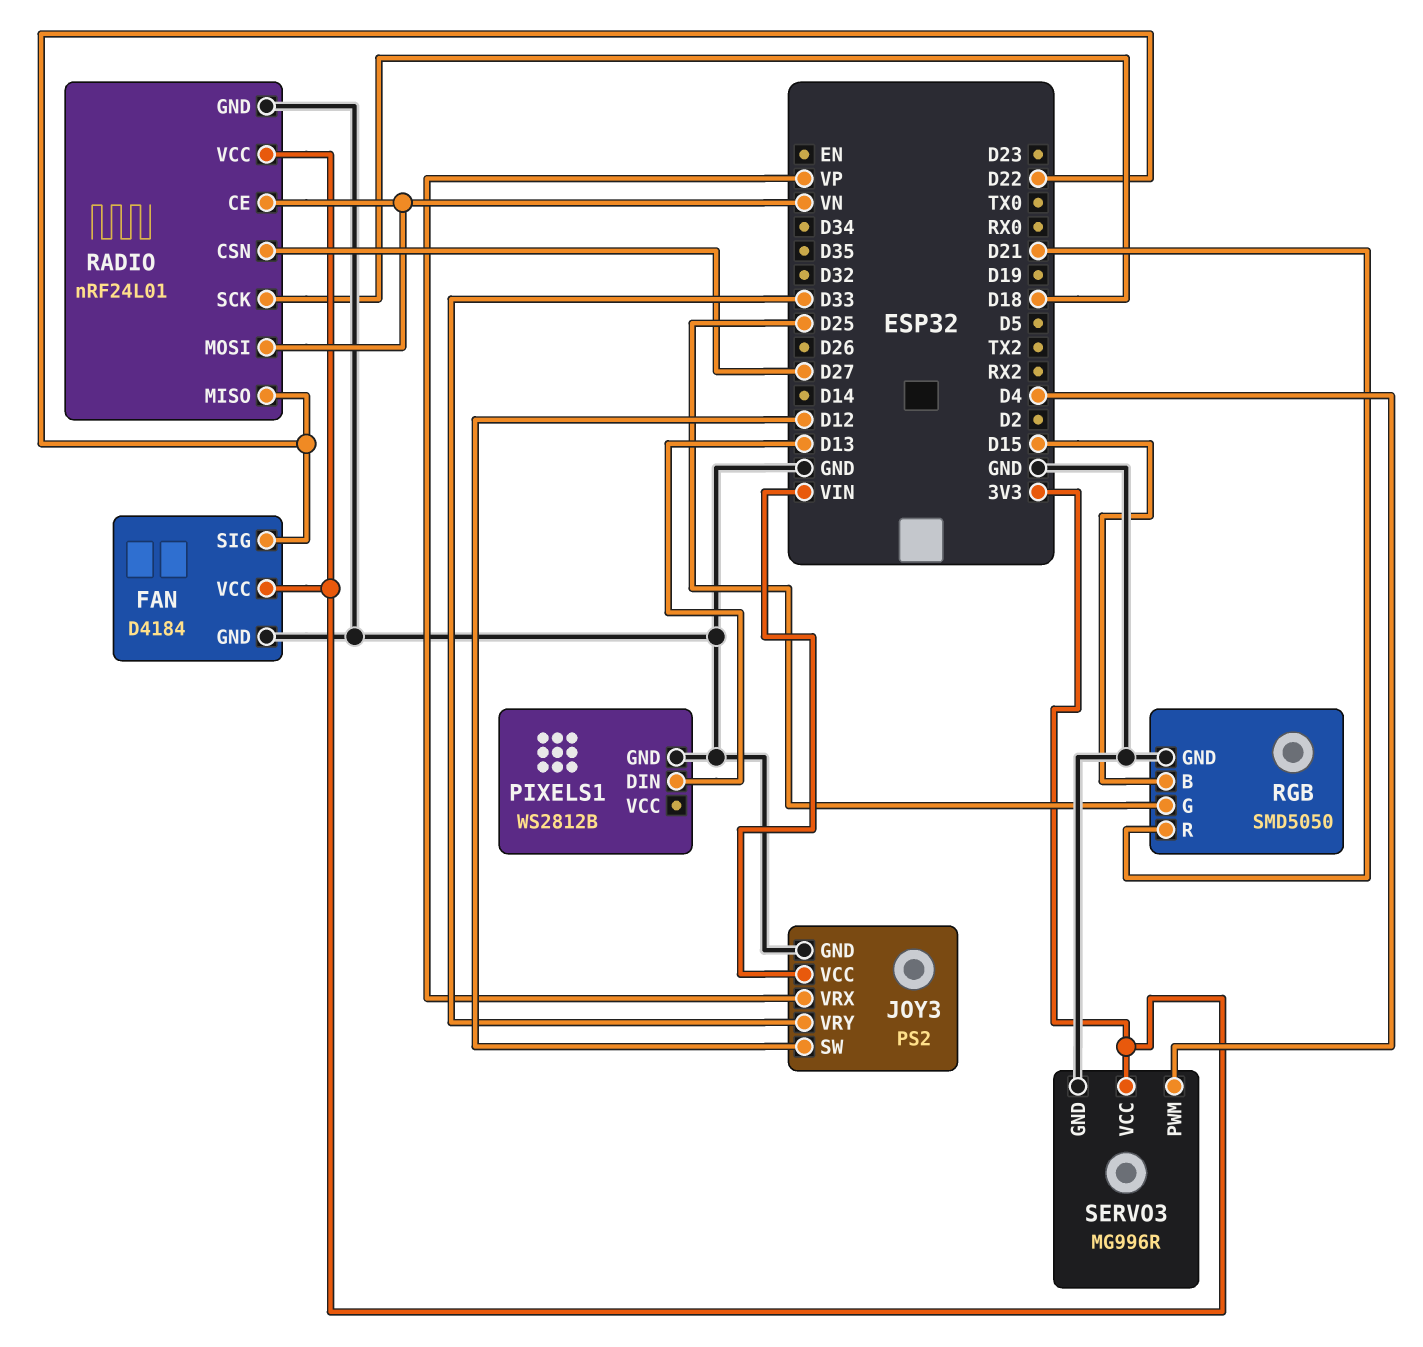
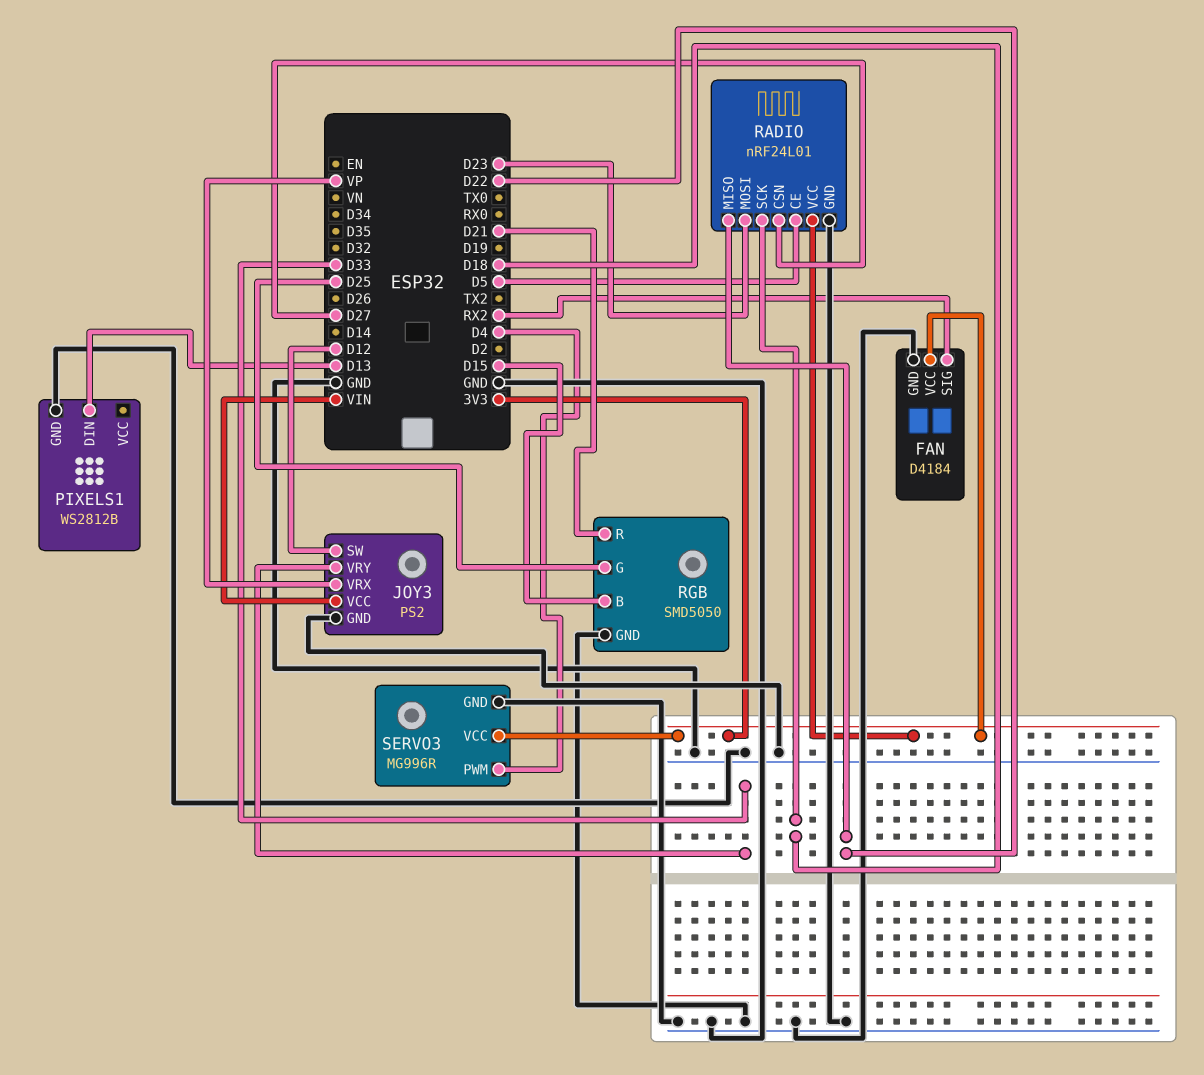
FAN pin SIG: D22 -> RX2
RADIO pin CE: VN -> D5
RADIO pin MOSI: VN -> D23

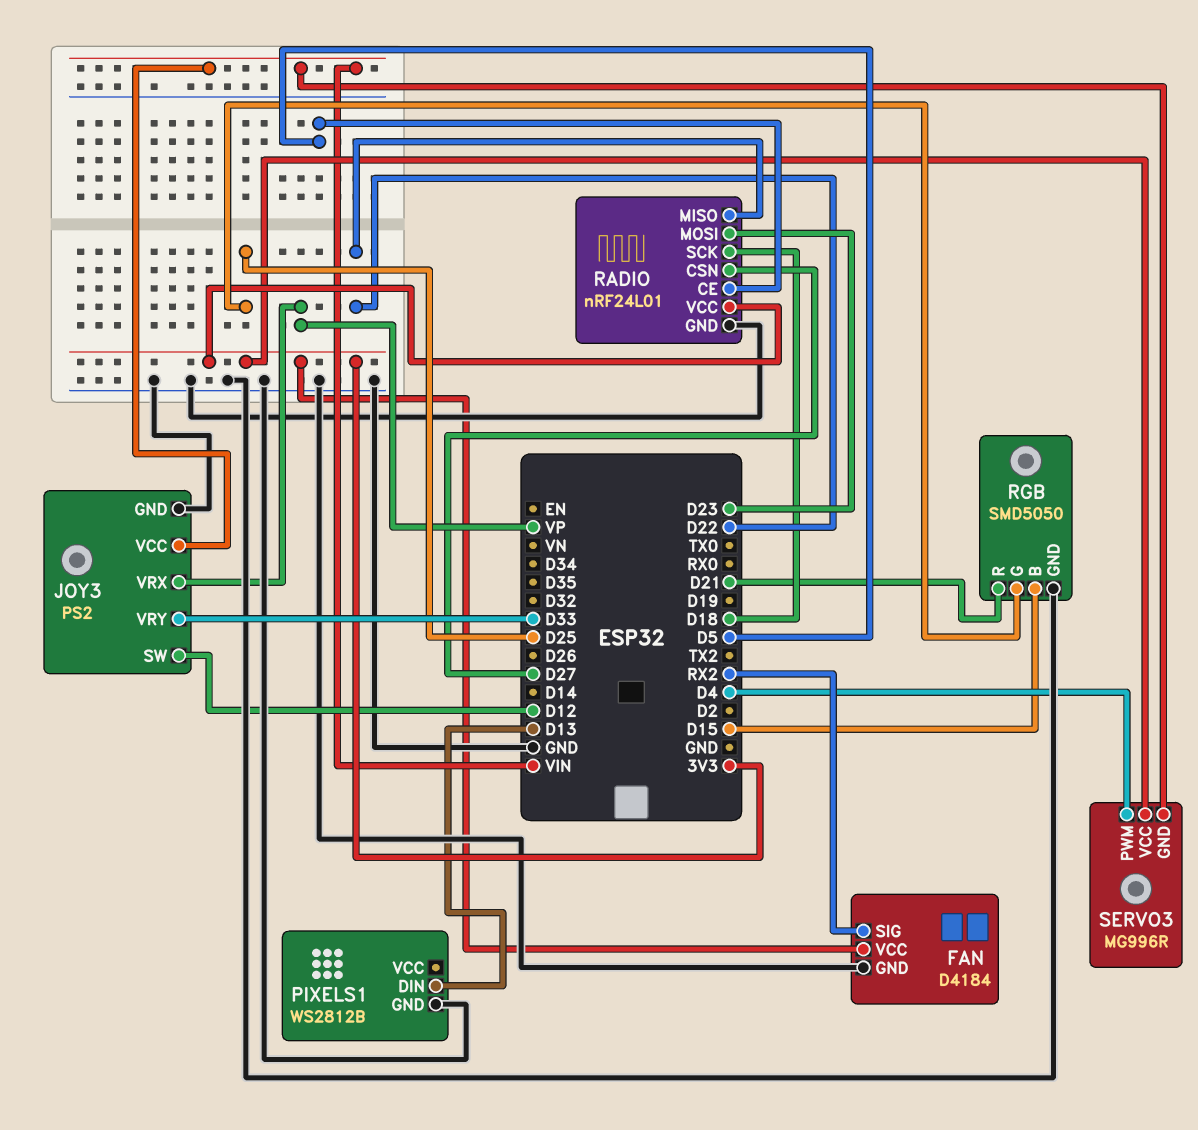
SERVO3 pin GND: GND -> VIN

